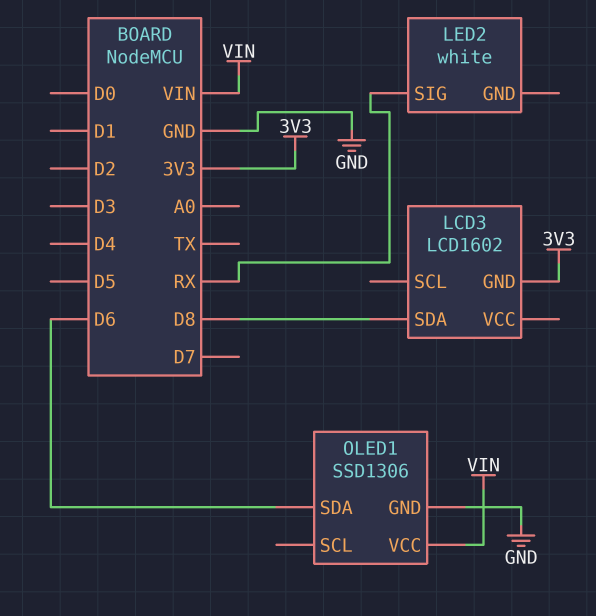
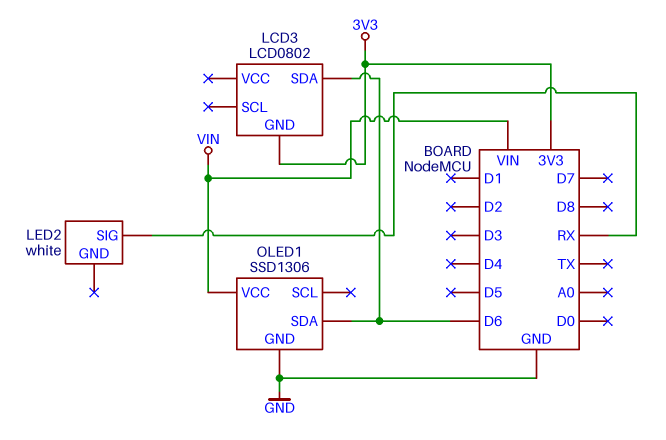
LCD3: LCD1602 -> LCD0802
LCD3 pin SDA: D8 -> D6

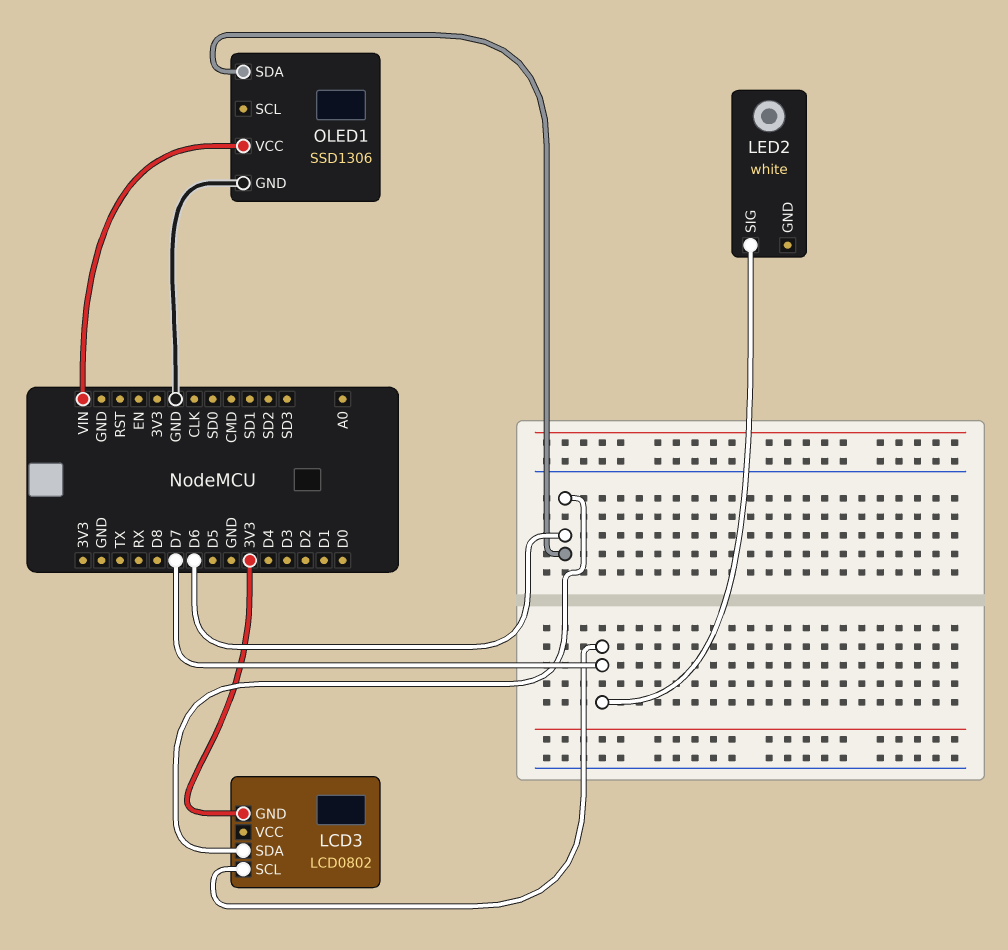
LCD3 pin SCL: none -> D7
LED2 pin SIG: RX -> D7

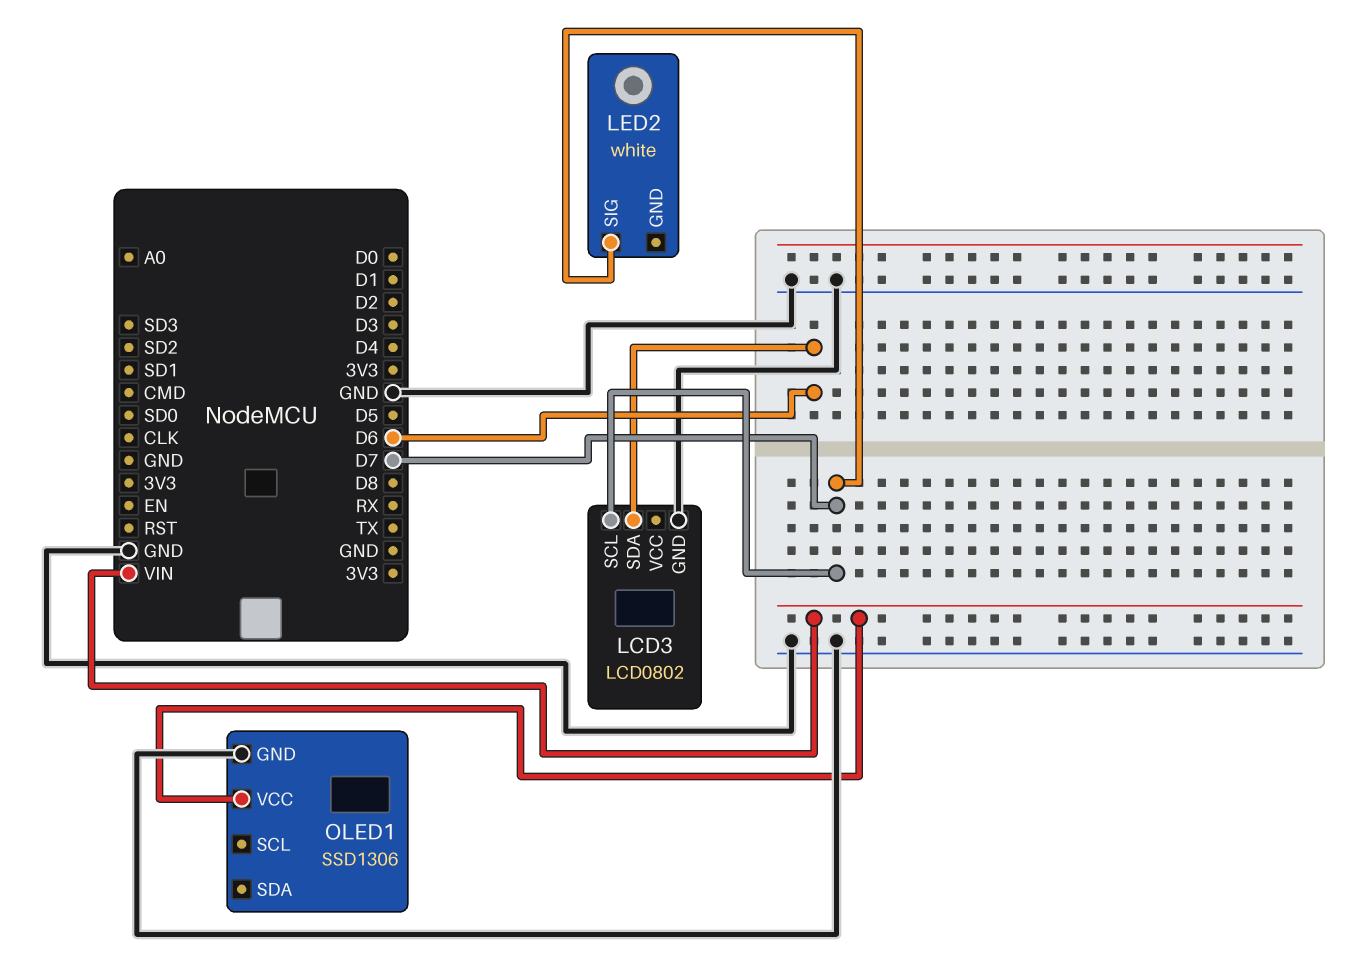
LCD3 pin GND: 3V3 -> GND
OLED1 pin SDA: D6 -> none

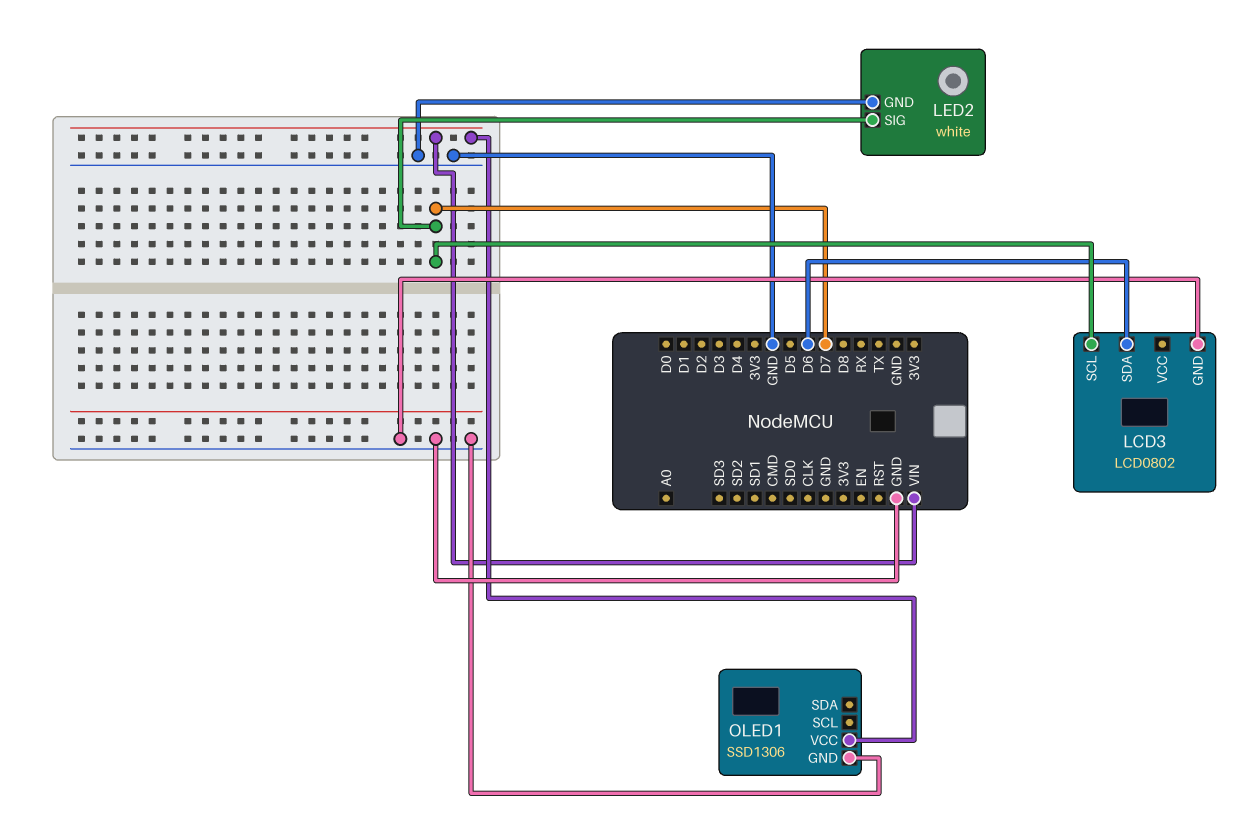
LED2 pin GND: none -> GND

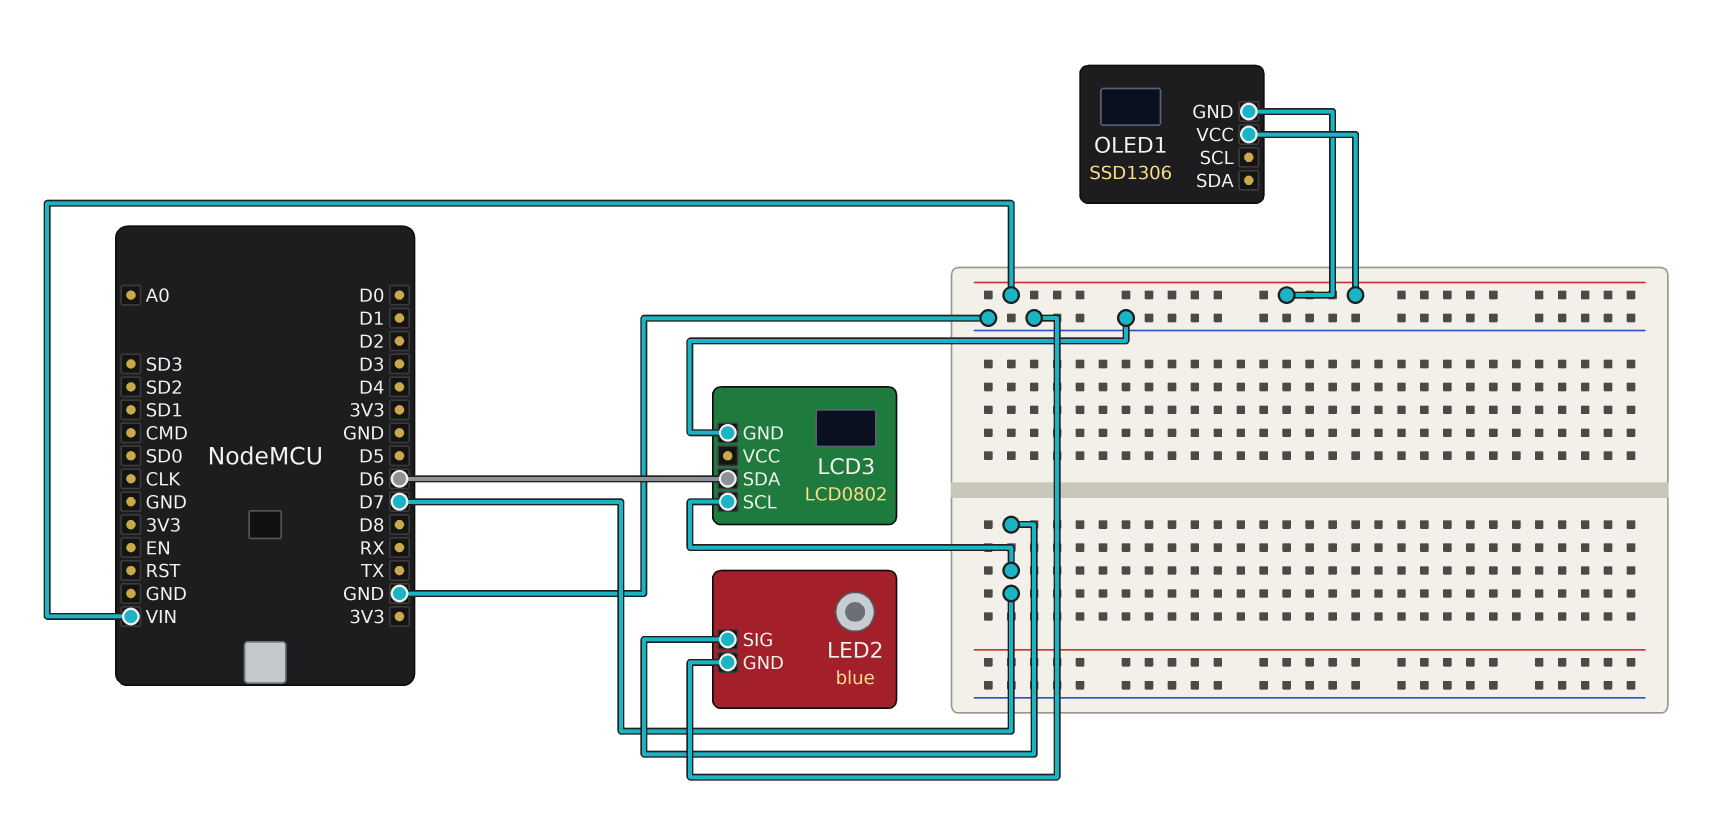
LED2: white -> blue
OLED1 pin GND: GND -> VIN

